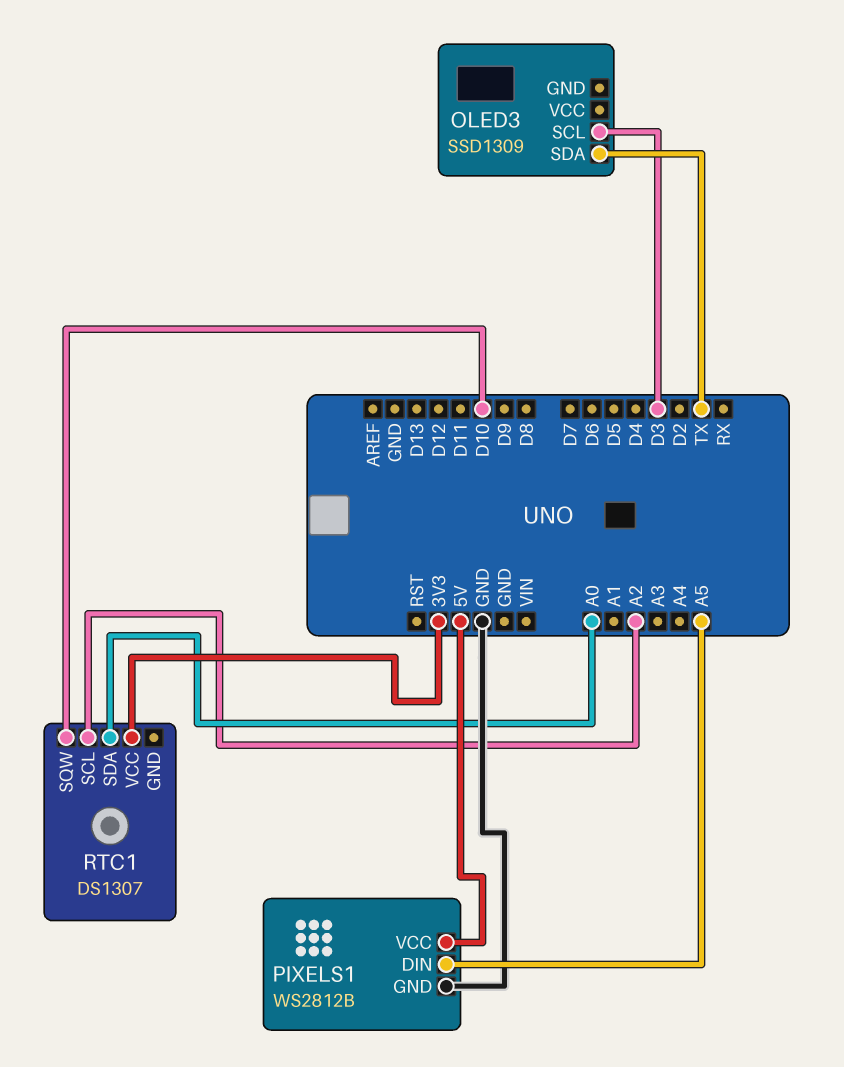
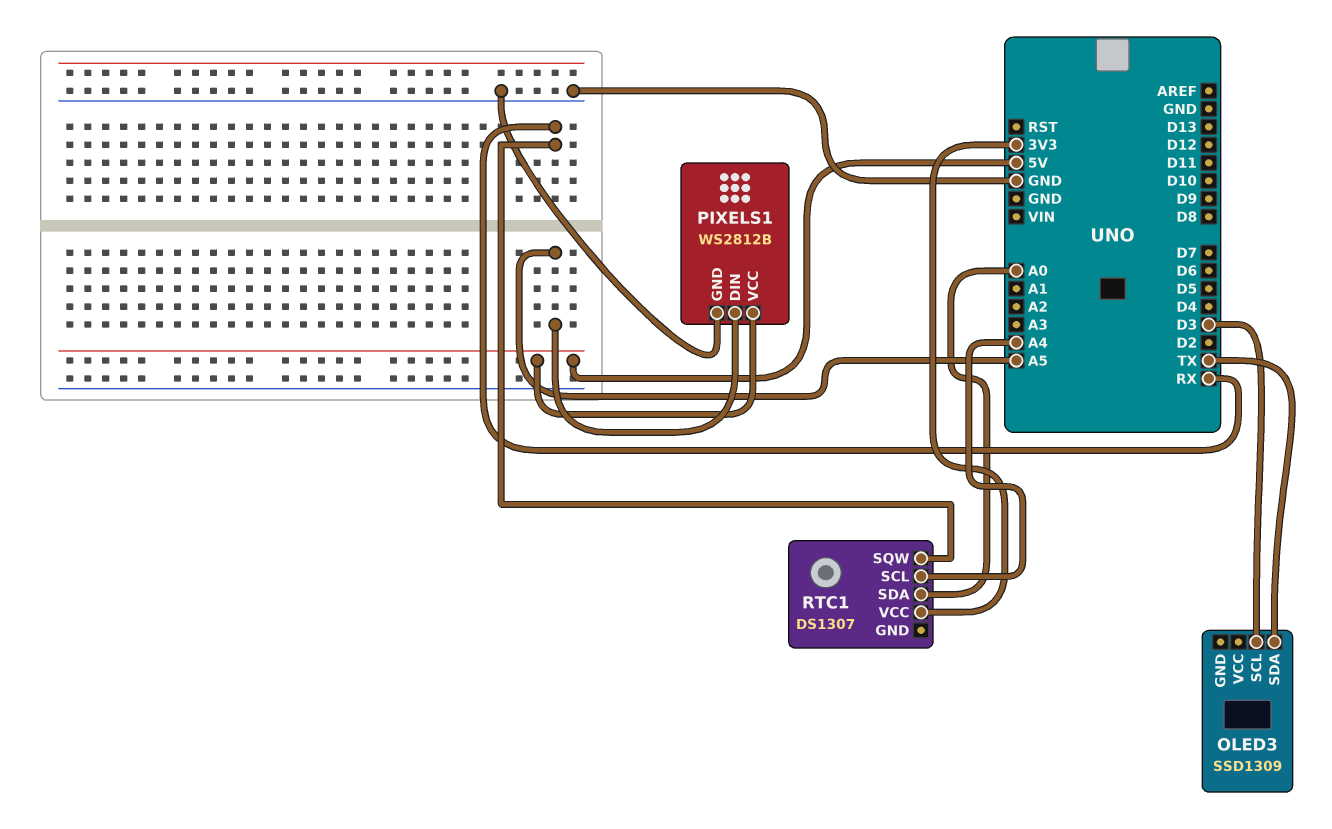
RTC1 pin SCL: A2 -> A4
RTC1 pin SQW: D10 -> RX

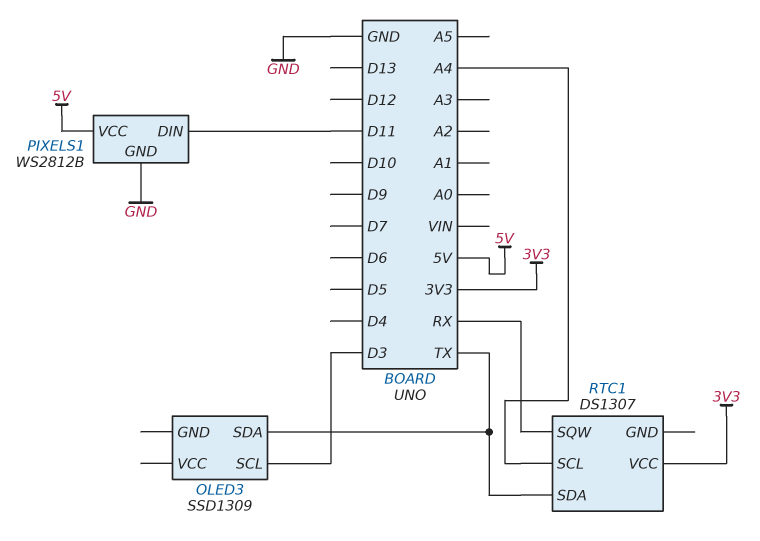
PIXELS1 pin DIN: A5 -> D11
RTC1 pin SDA: A0 -> TX

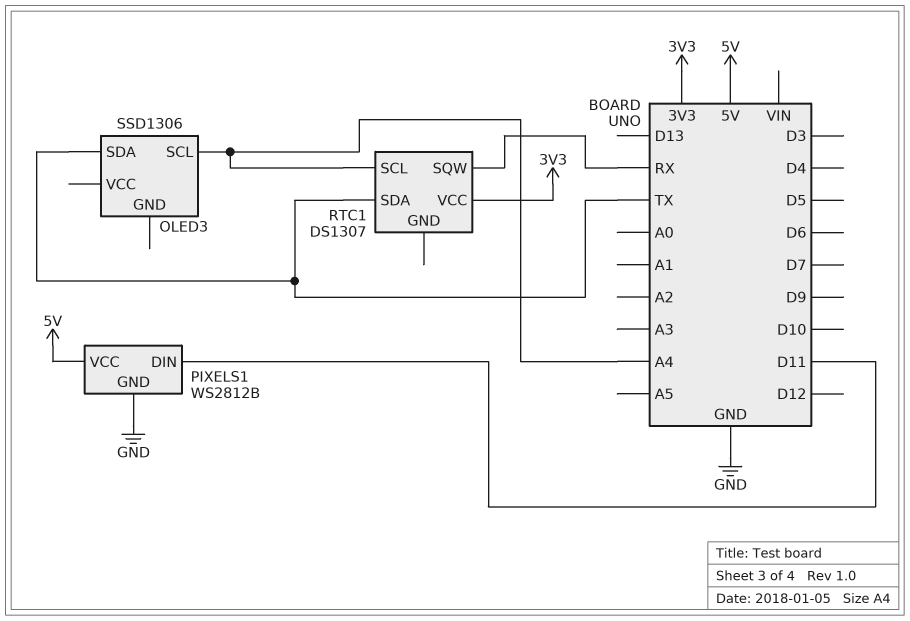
OLED3: SSD1309 -> SSD1306
OLED3 pin SCL: D3 -> A4

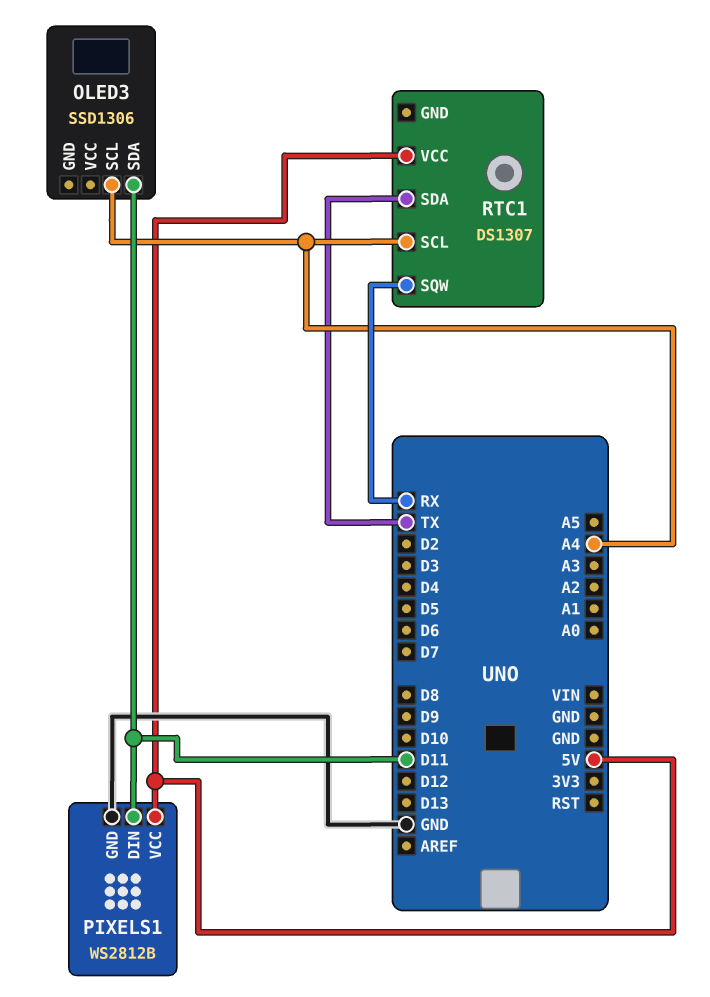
OLED3 pin SDA: TX -> D11
RTC1 pin VCC: 3V3 -> 5V

